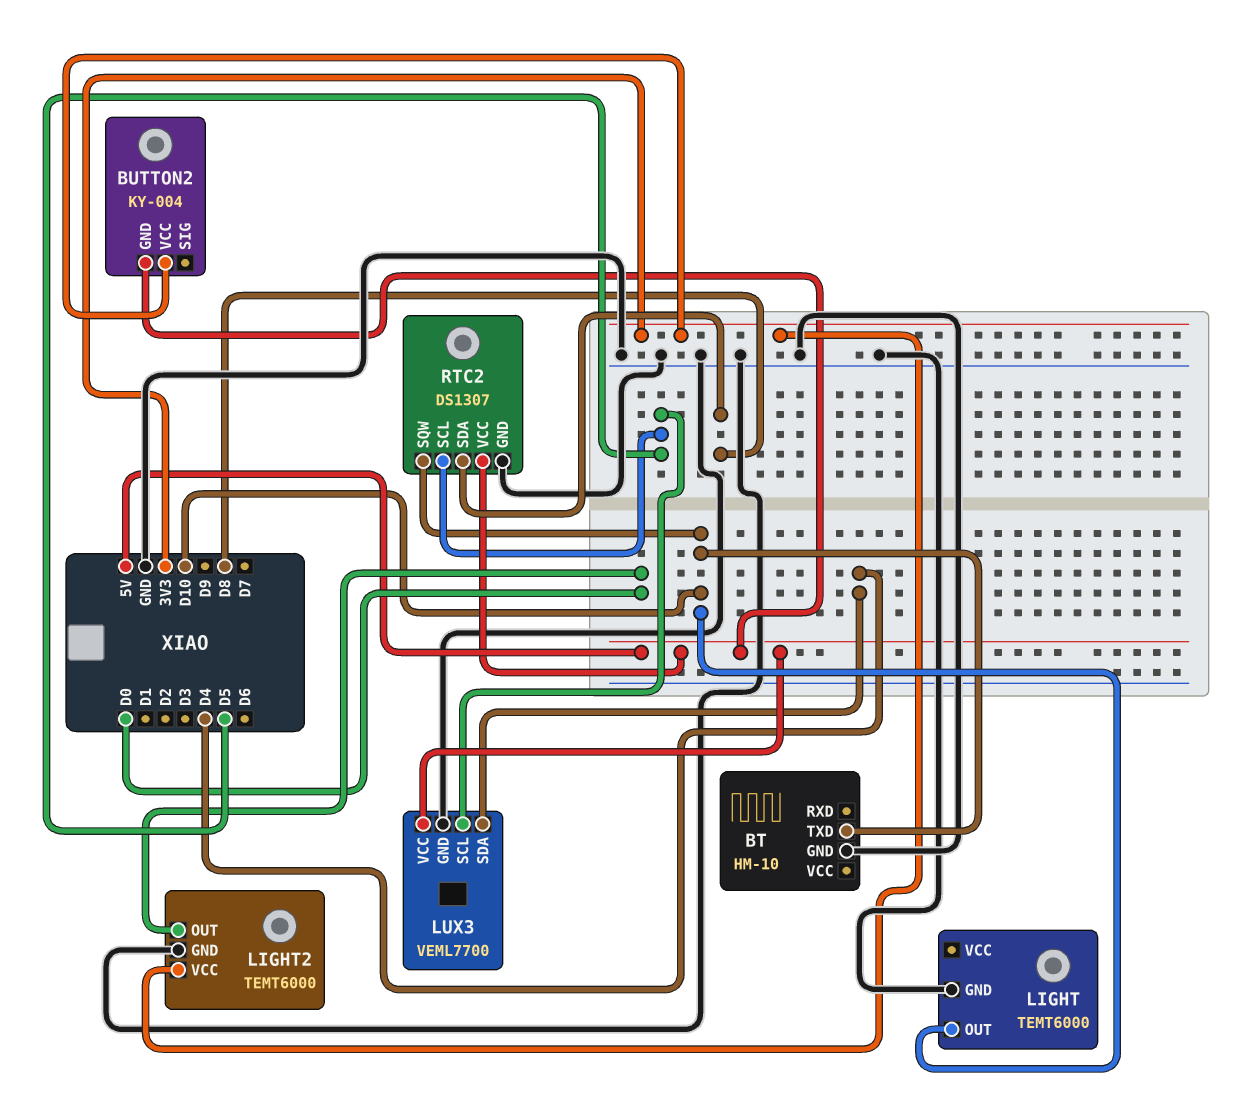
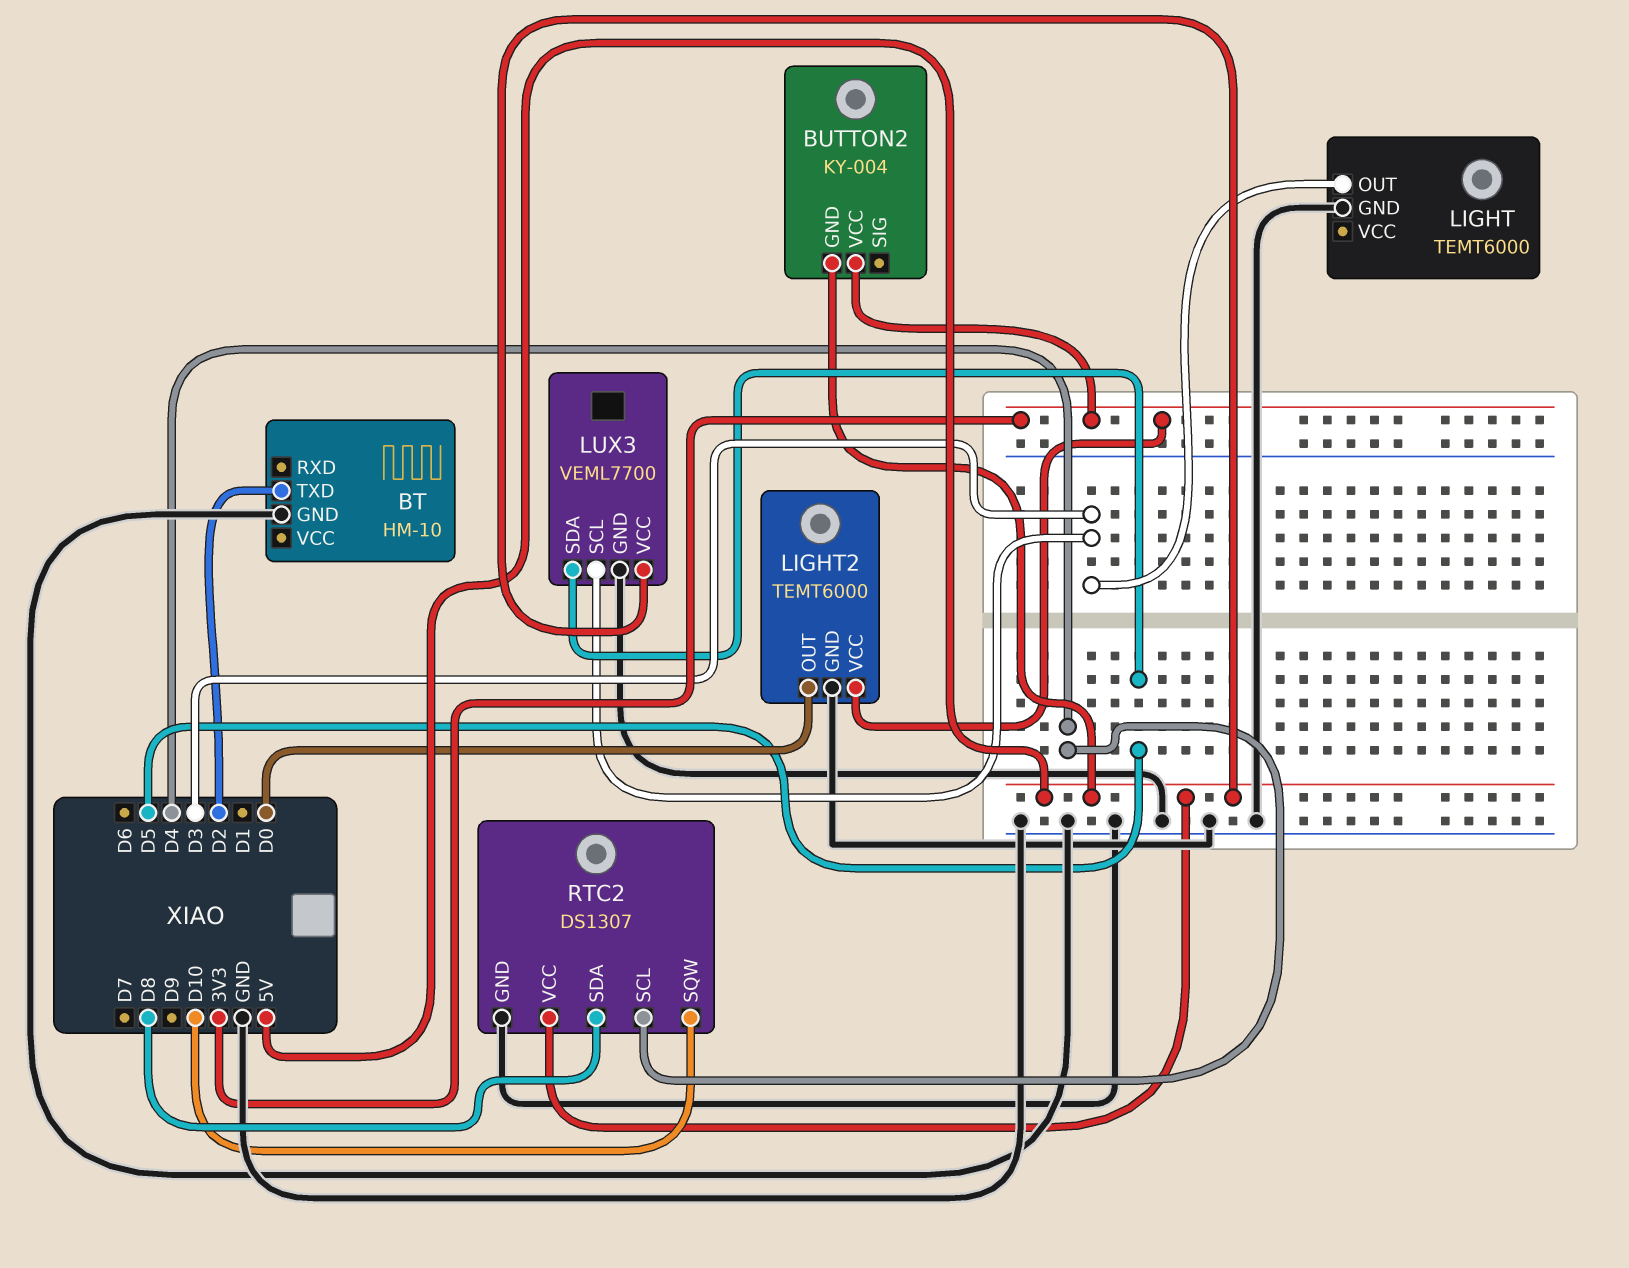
BT pin TXD: D10 -> D2
LIGHT pin OUT: D10 -> D3
LUX3 pin SCL: D5 -> D3
LUX3 pin SDA: D4 -> D5
RTC2 pin SCL: D5 -> D4

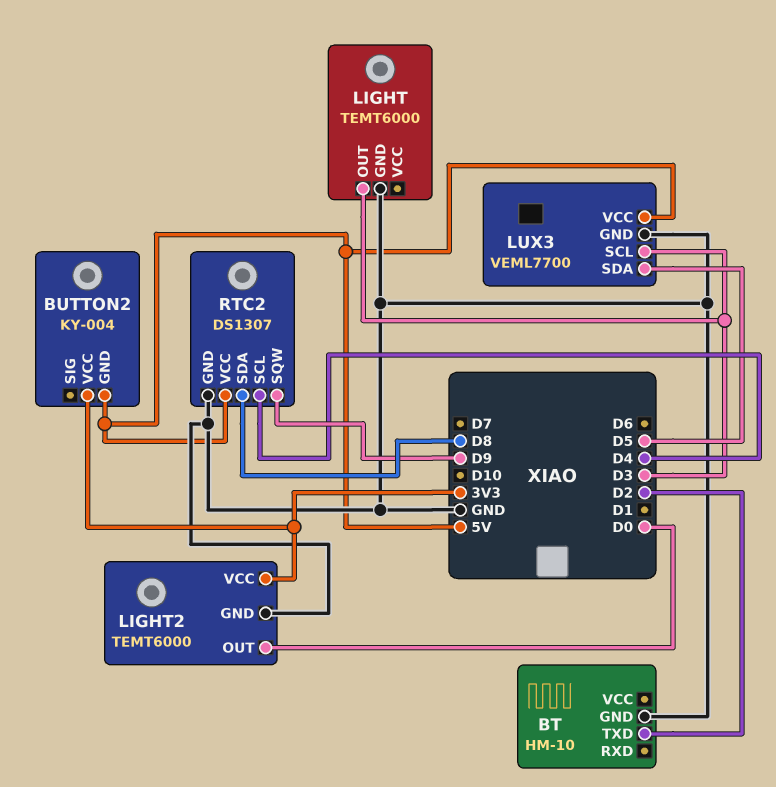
RTC2 pin SQW: D10 -> D9

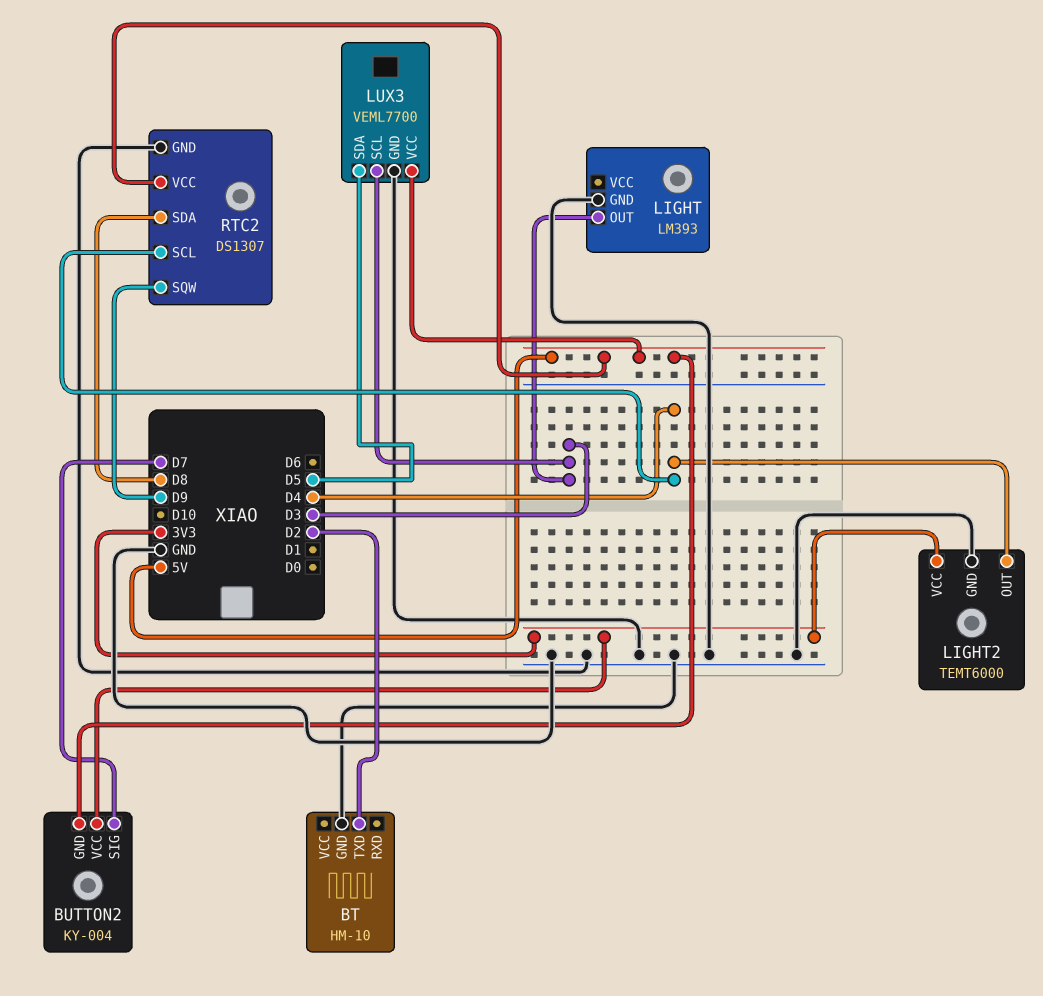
BUTTON2 pin SIG: none -> D7
LIGHT: TEMT6000 -> LM393
LIGHT2 pin OUT: D0 -> D4

